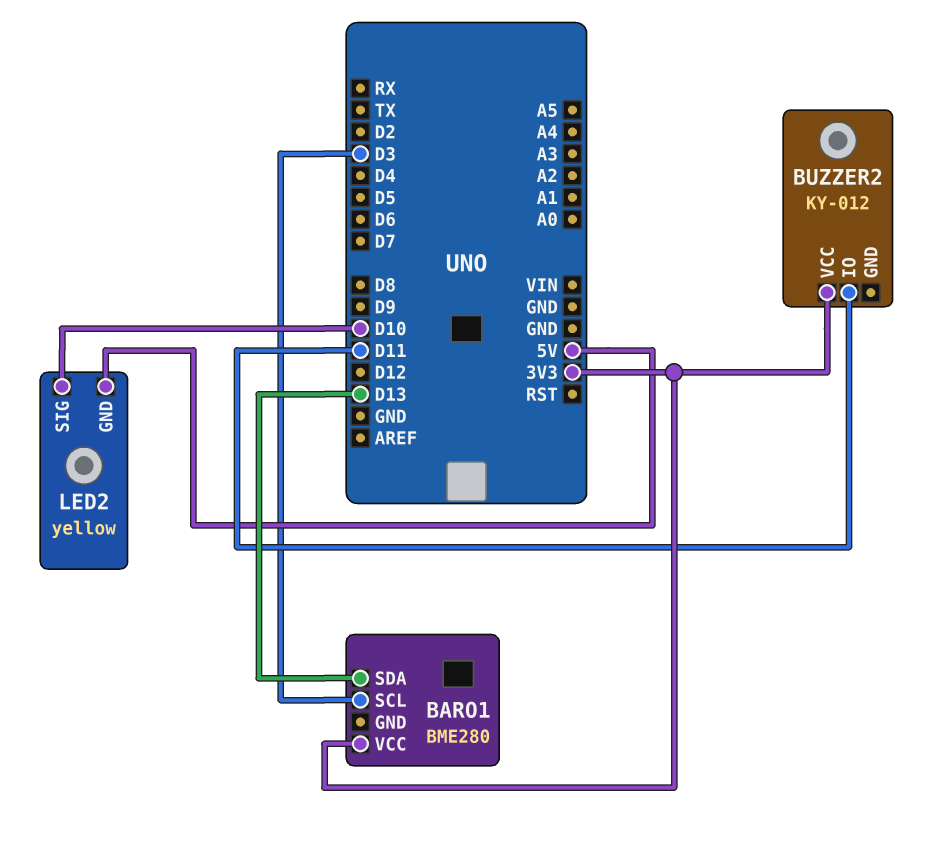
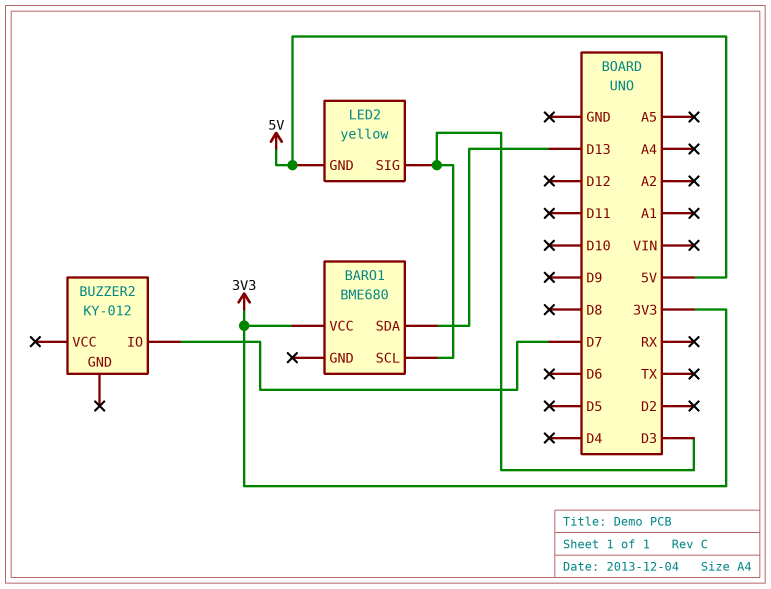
BARO1: BME280 -> BME680
BUZZER2 pin IO: D11 -> D7
BUZZER2 pin VCC: 3V3 -> none
LED2 pin SIG: D10 -> D3

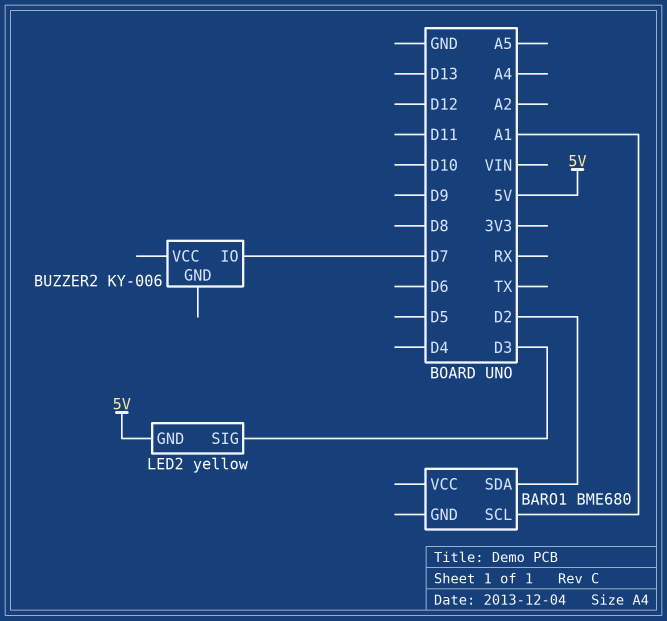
BARO1 pin SCL: D3 -> A1
BARO1 pin SDA: D13 -> D2
BARO1 pin VCC: 3V3 -> none
BUZZER2: KY-012 -> KY-006

